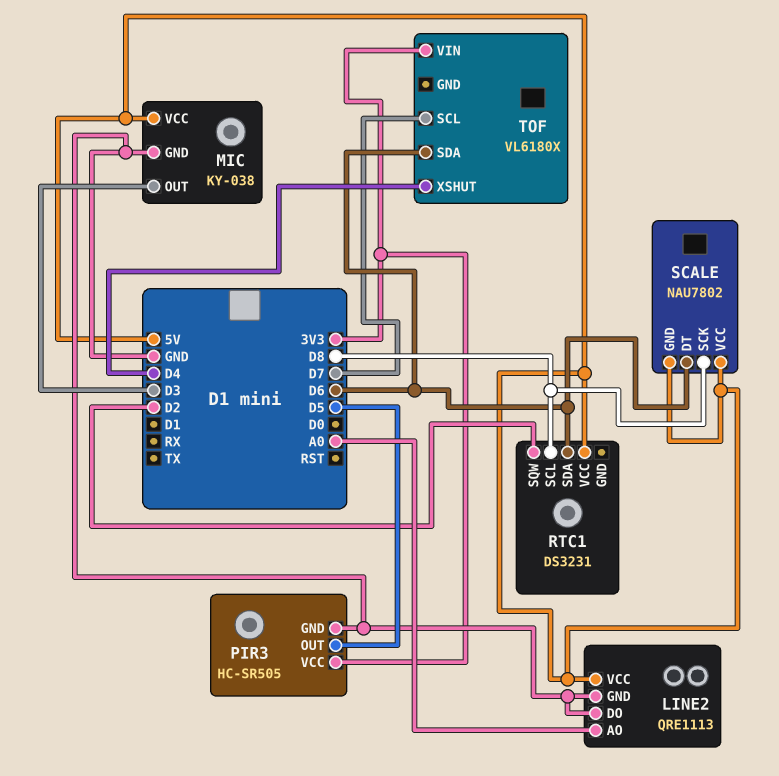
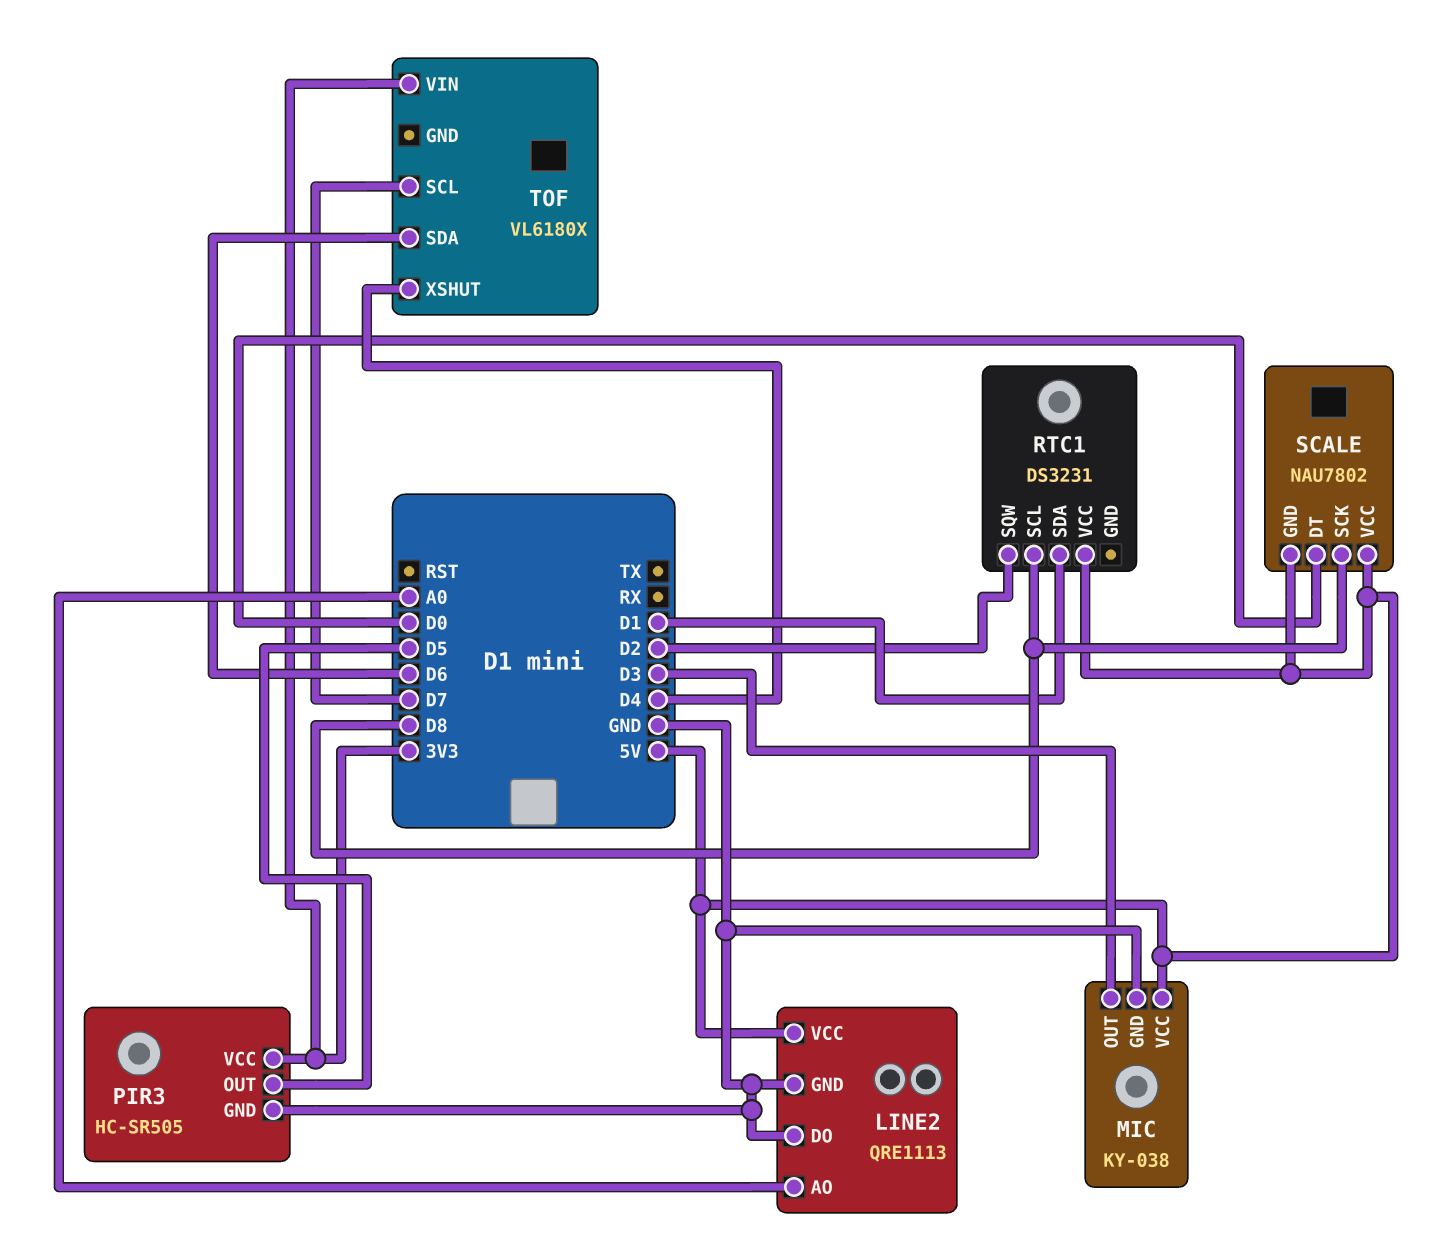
RTC1 pin SDA: D6 -> D1
SCALE pin DT: D6 -> D0

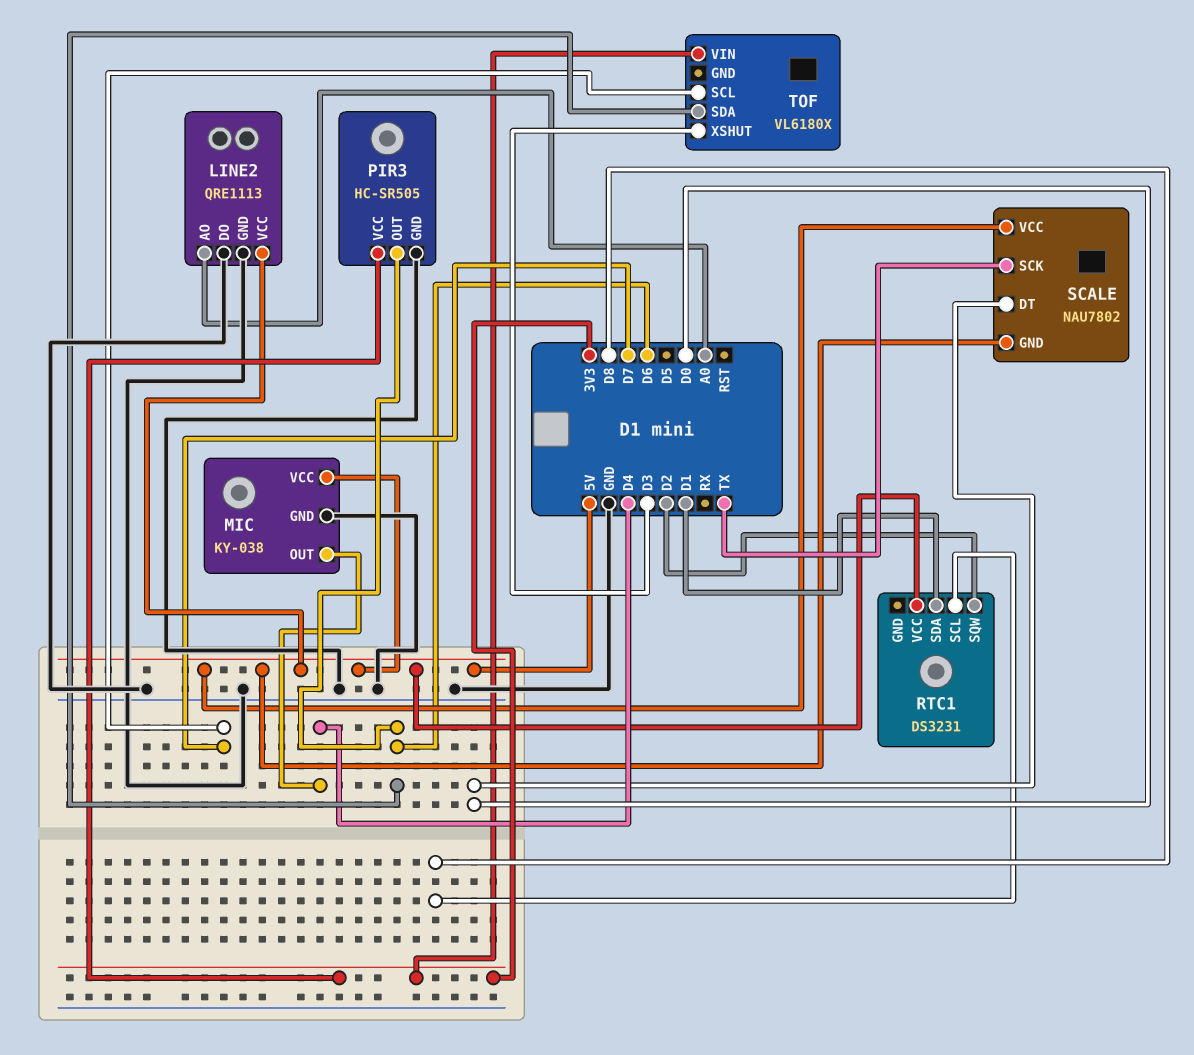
MIC pin OUT: D3 -> D4
PIR3 pin OUT: D5 -> D6
SCALE pin SCK: D8 -> TX
TOF pin XSHUT: D4 -> D3

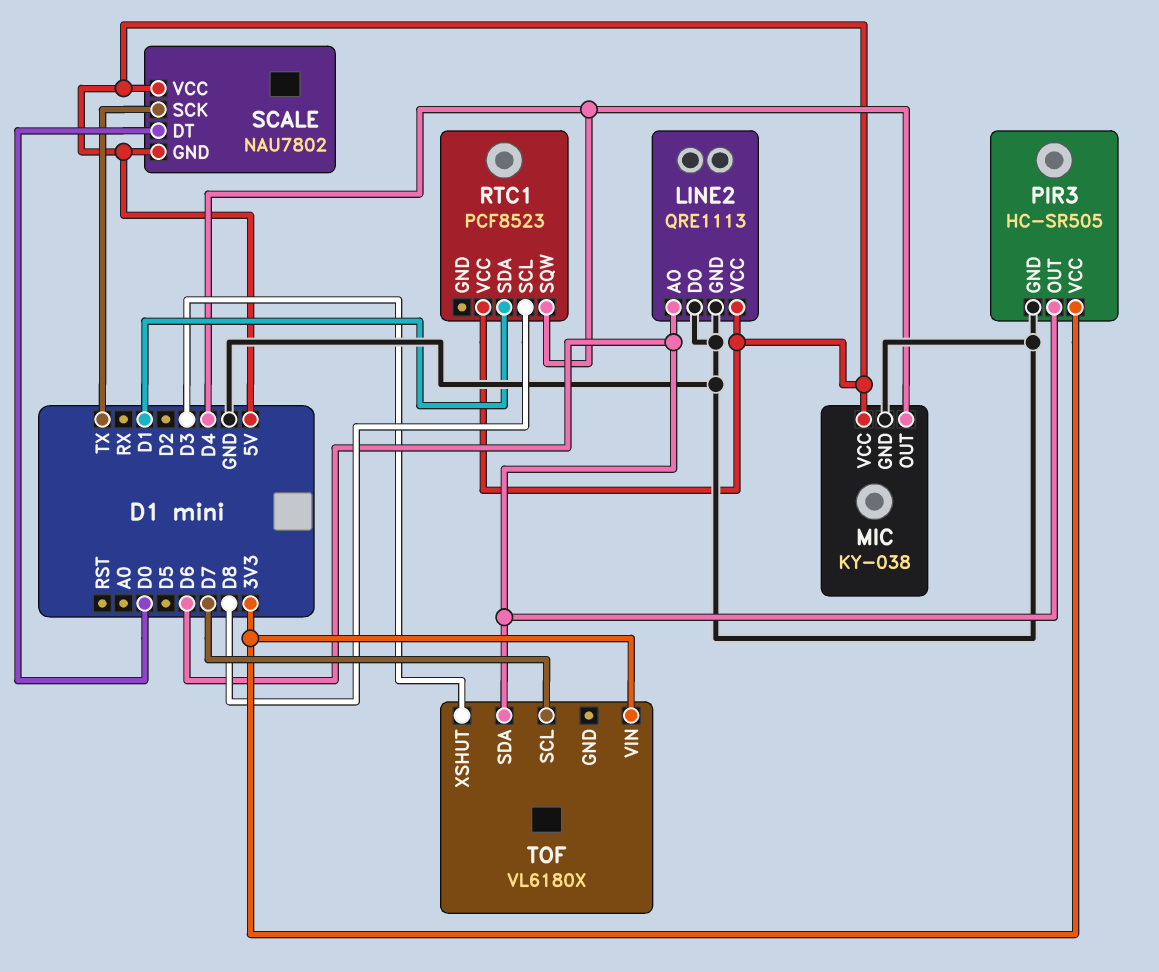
LINE2 pin AO: A0 -> D6
RTC1: DS3231 -> PCF8523
RTC1 pin SQW: D2 -> D4

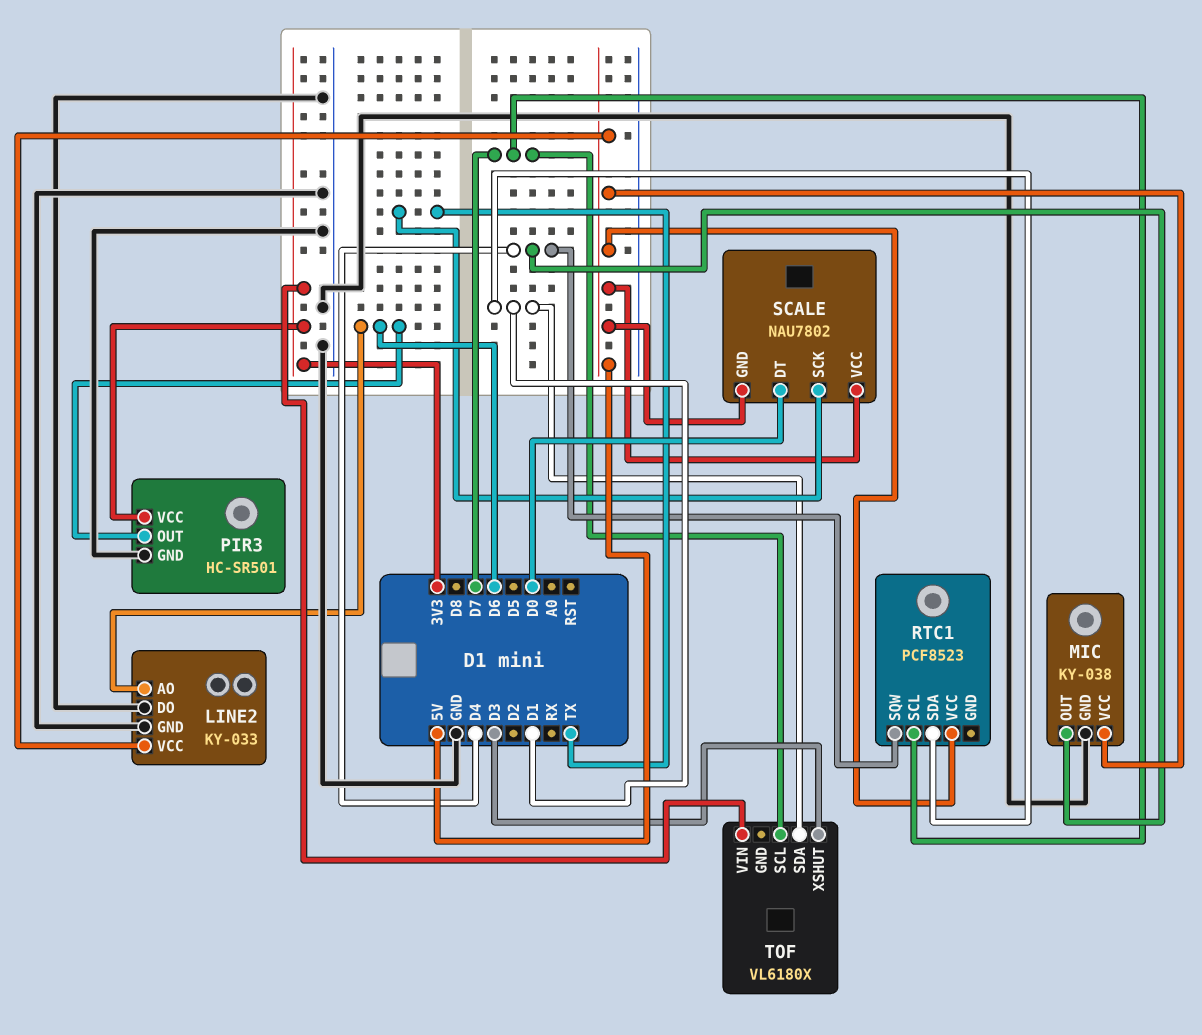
LINE2: QRE1113 -> KY-033
PIR3: HC-SR505 -> HC-SR501
RTC1 pin SCL: D8 -> D7
TOF pin SDA: D6 -> D1

